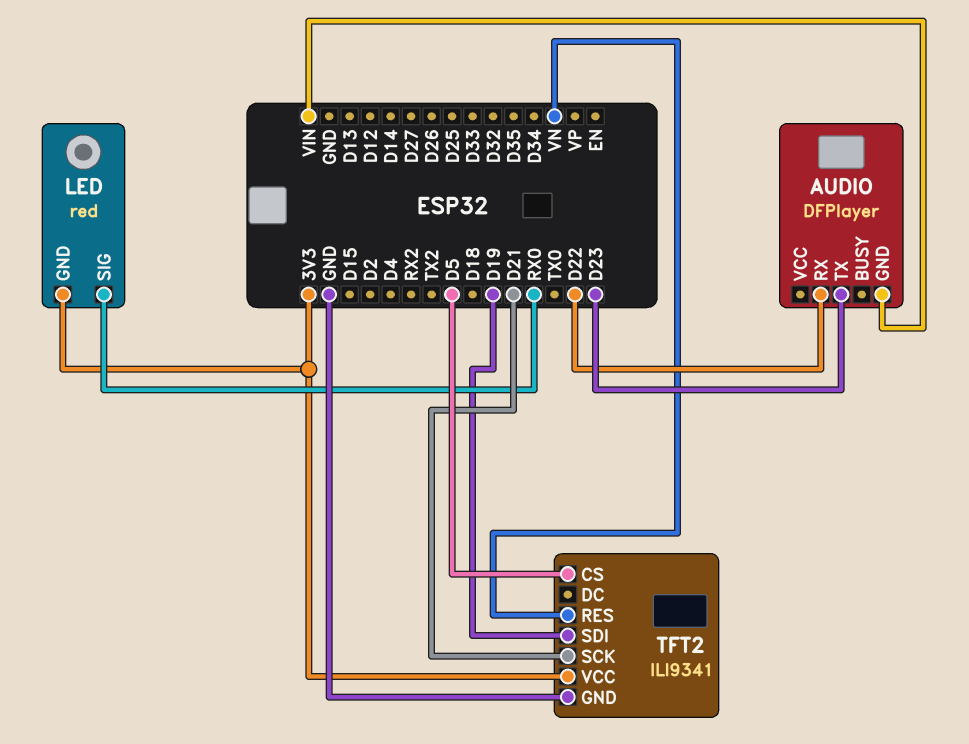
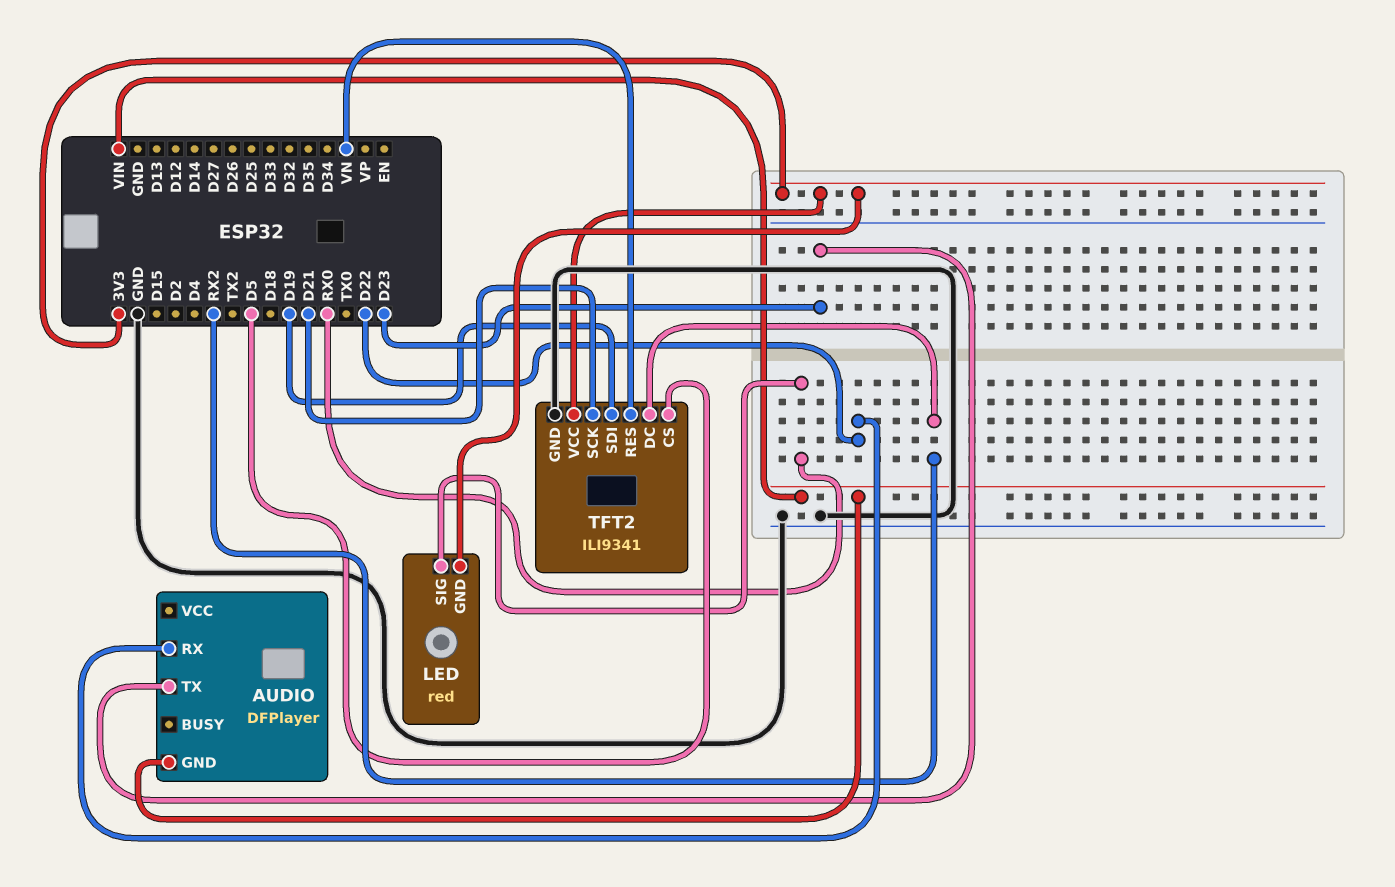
TFT2 pin DC: none -> RX2

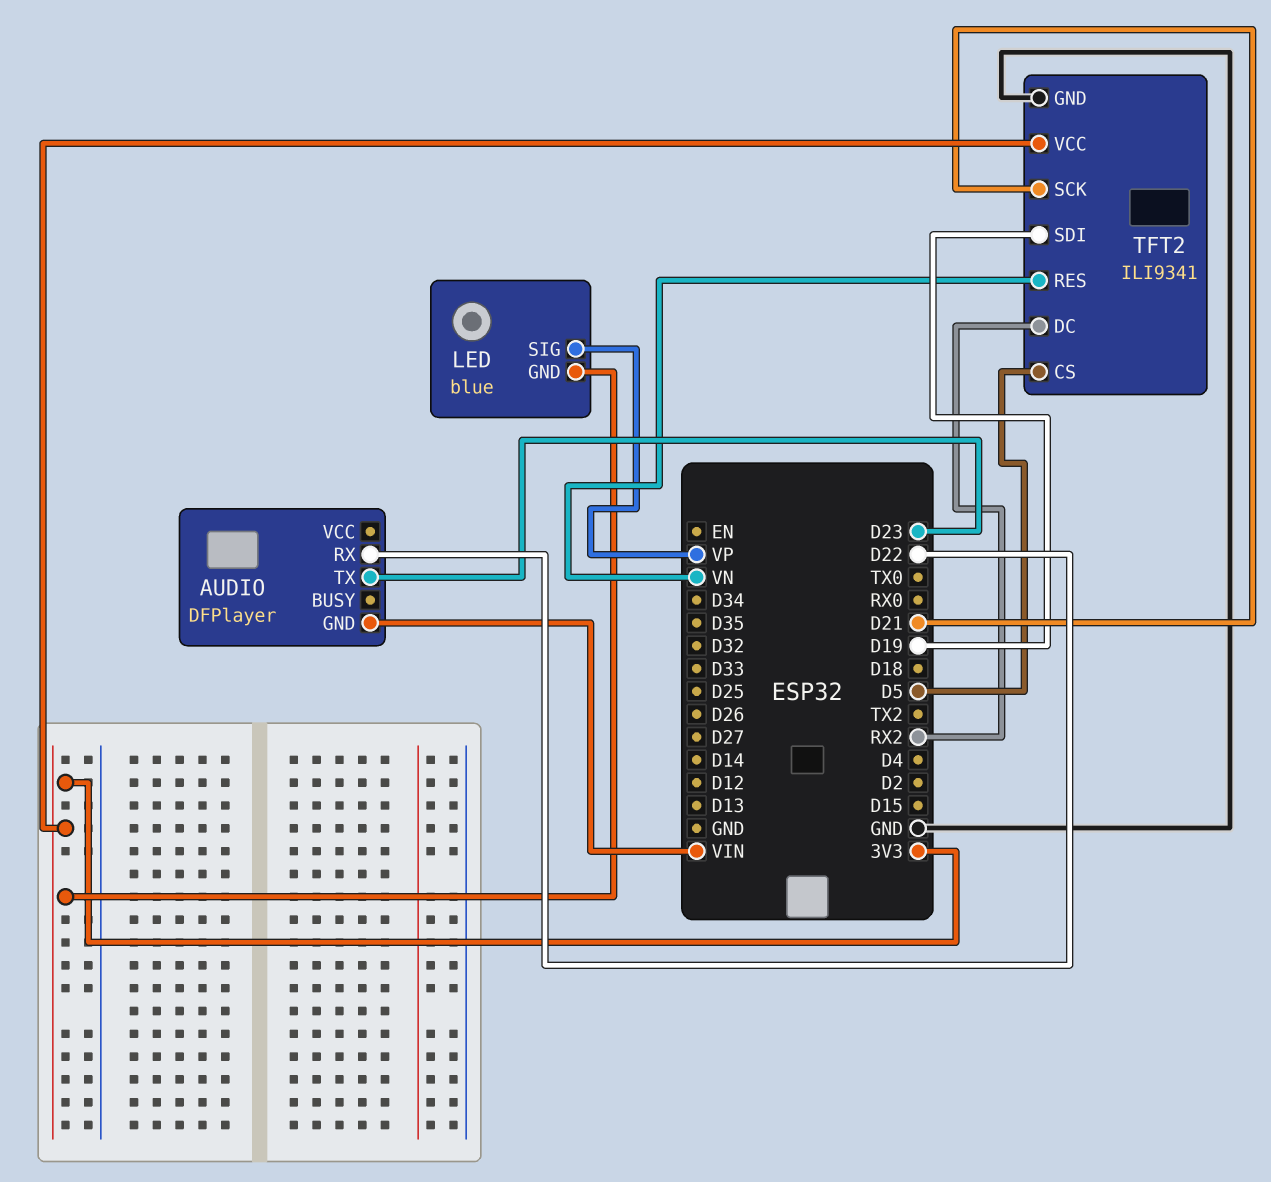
LED: red -> blue
LED pin SIG: RX0 -> VP

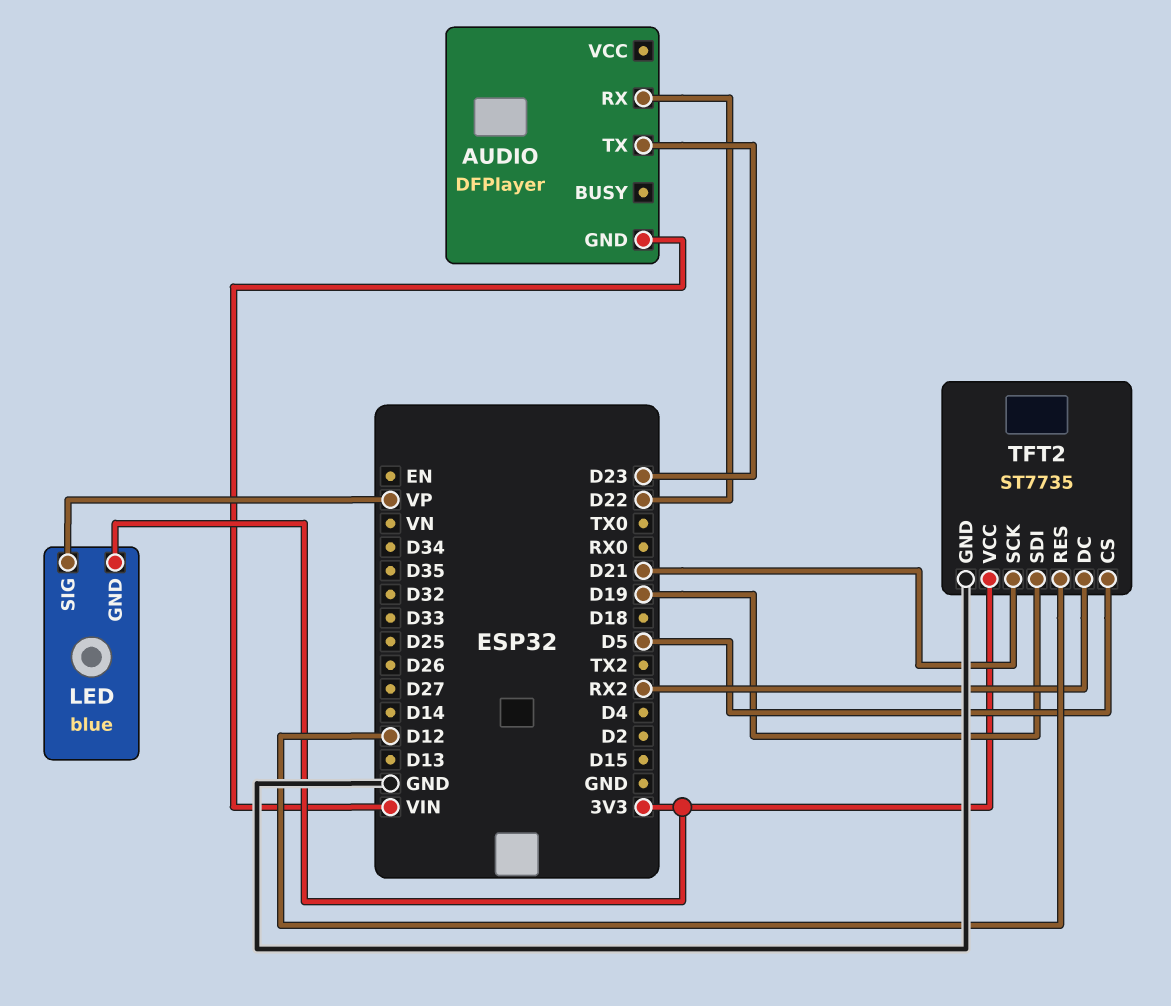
TFT2: ILI9341 -> ST7735
TFT2 pin RES: VN -> D12

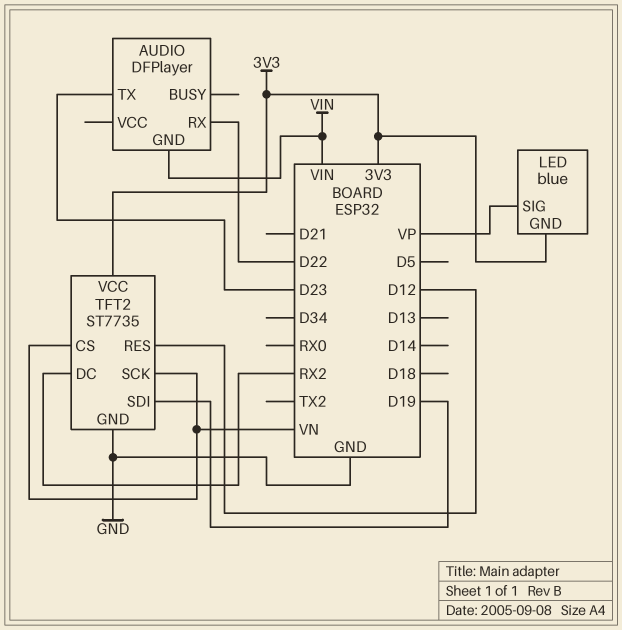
TFT2 pin CS: D5 -> VN
TFT2 pin SCK: D21 -> VN

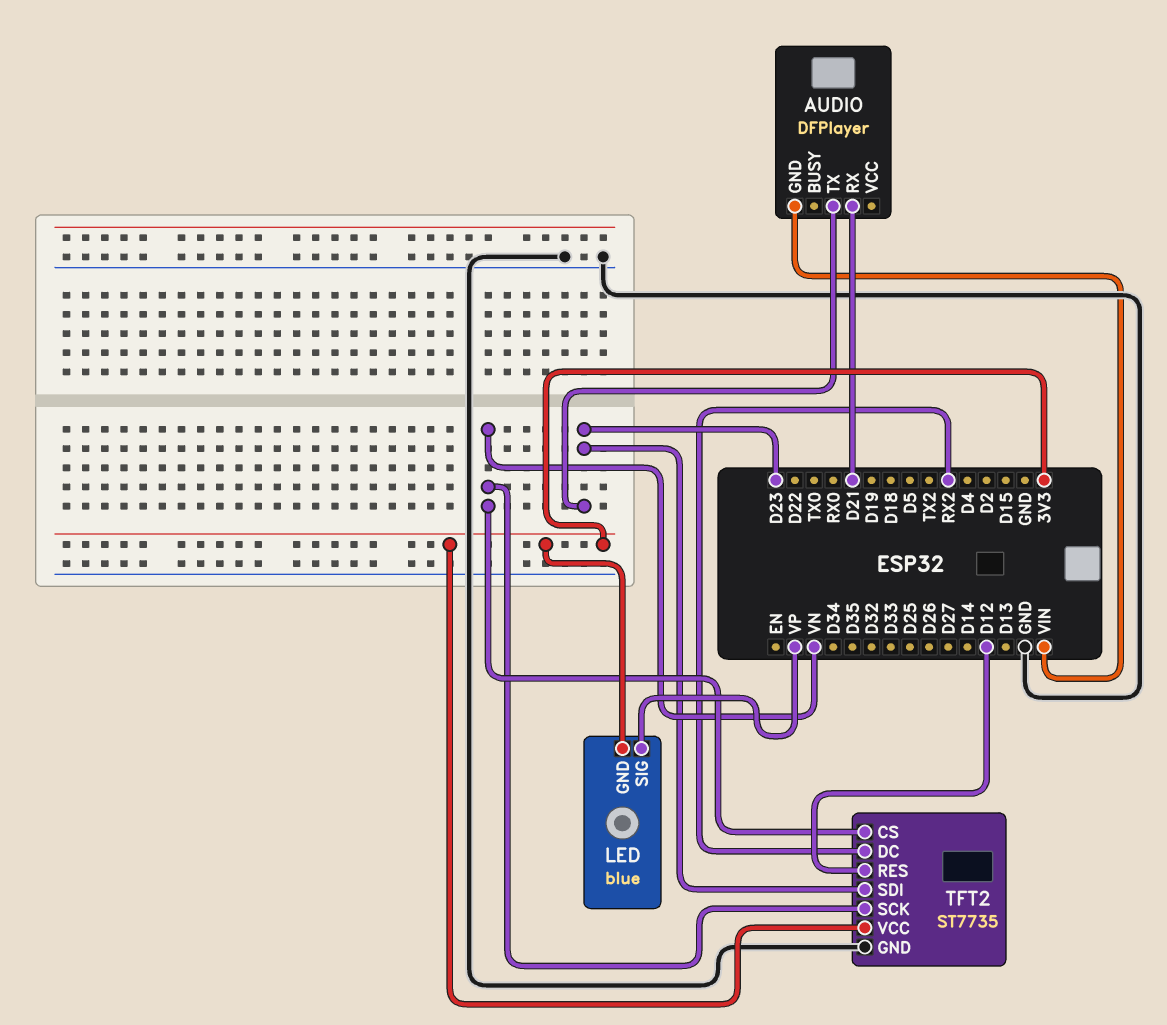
AUDIO pin RX: D22 -> D21
TFT2 pin SDI: D19 -> D23

